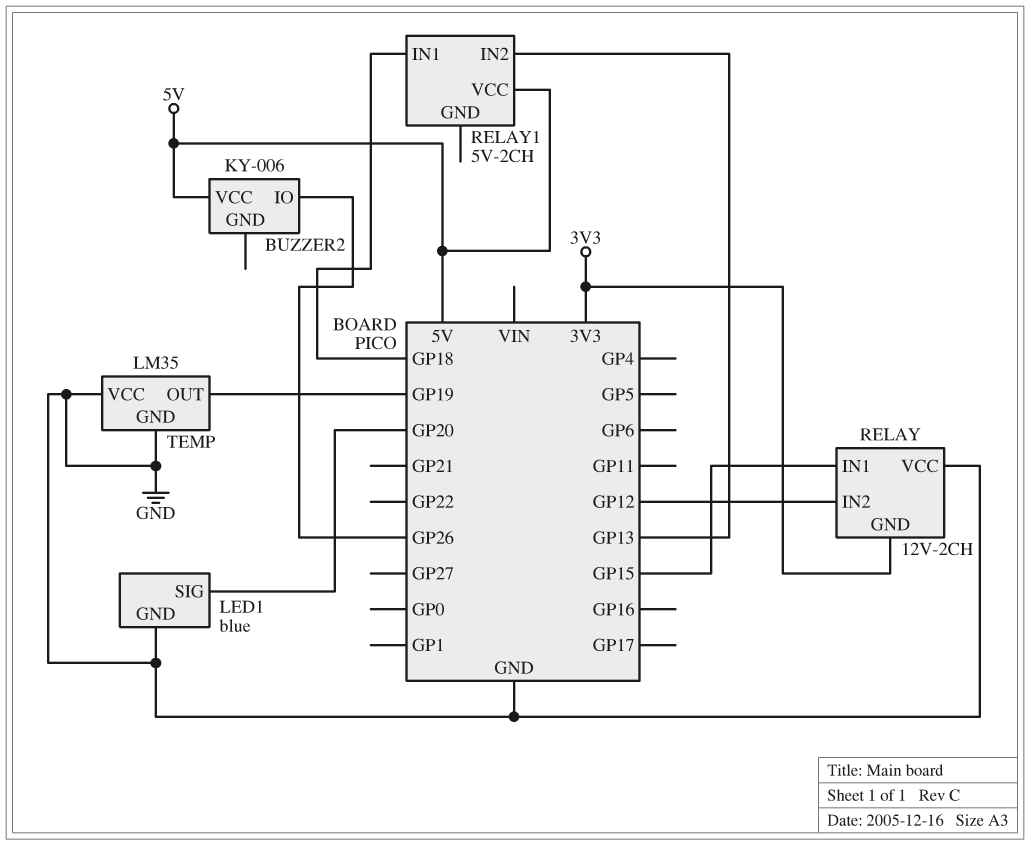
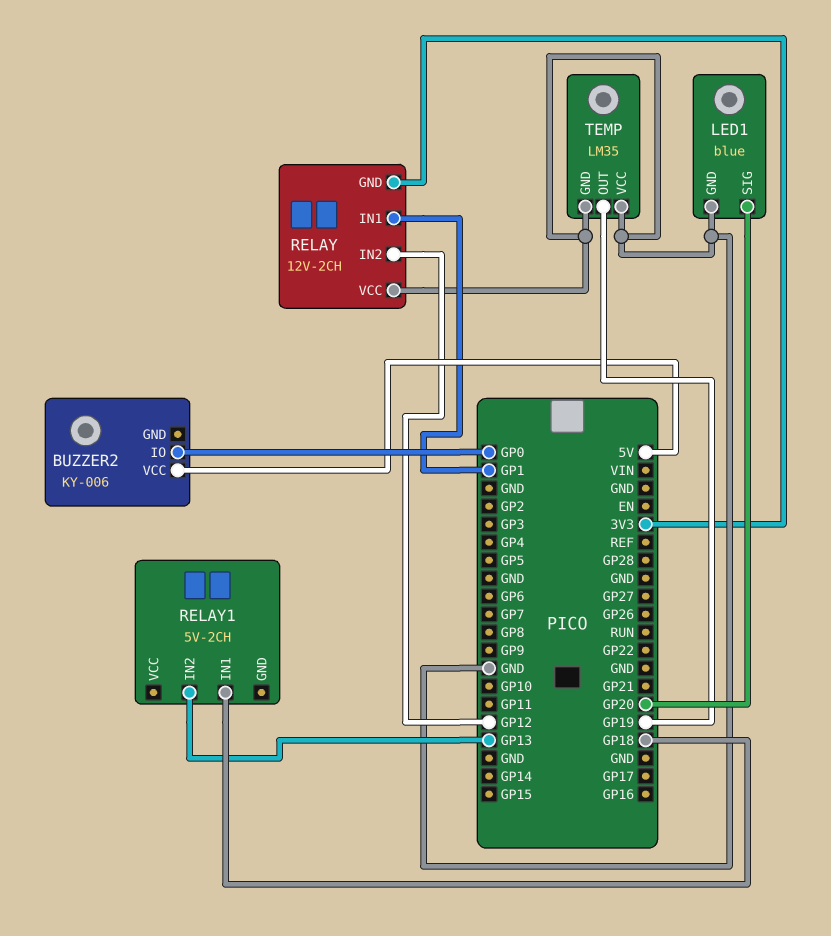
BUZZER2 pin IO: GP26 -> GP0
RELAY pin IN1: GP15 -> GP1
RELAY1 pin VCC: 5V -> none

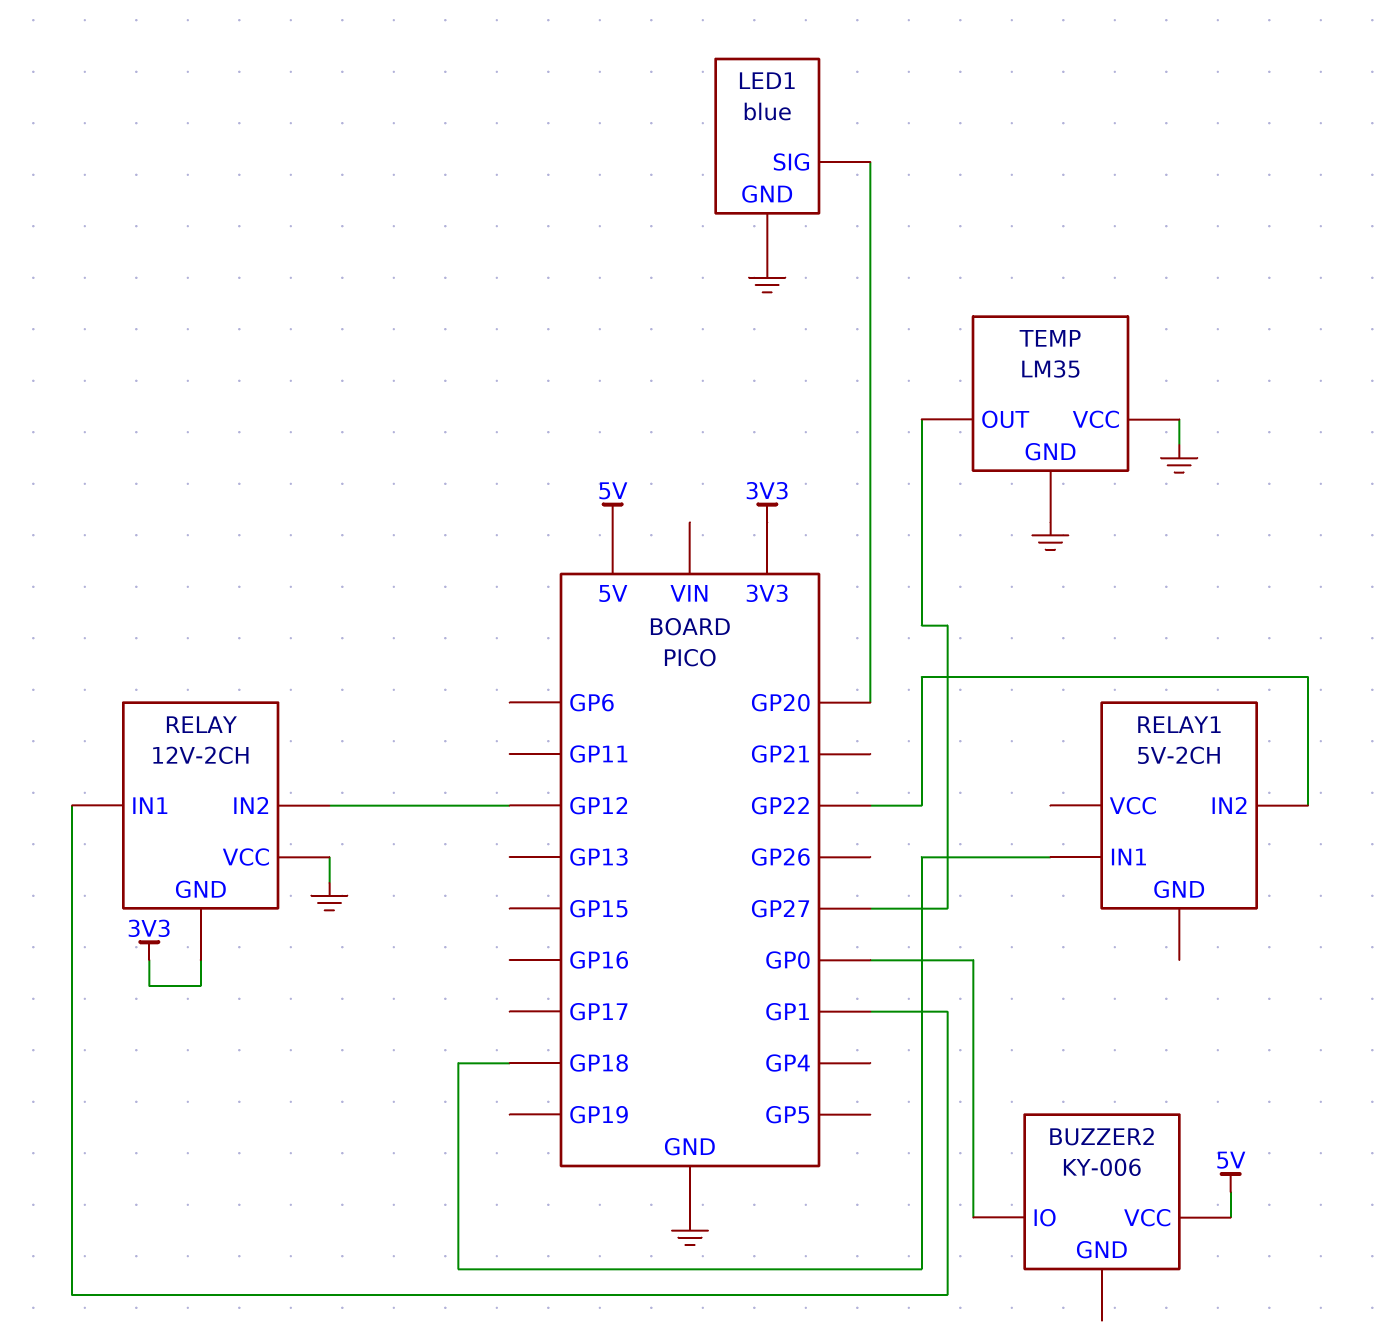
RELAY1 pin IN2: GP13 -> GP22
TEMP pin OUT: GP19 -> GP27

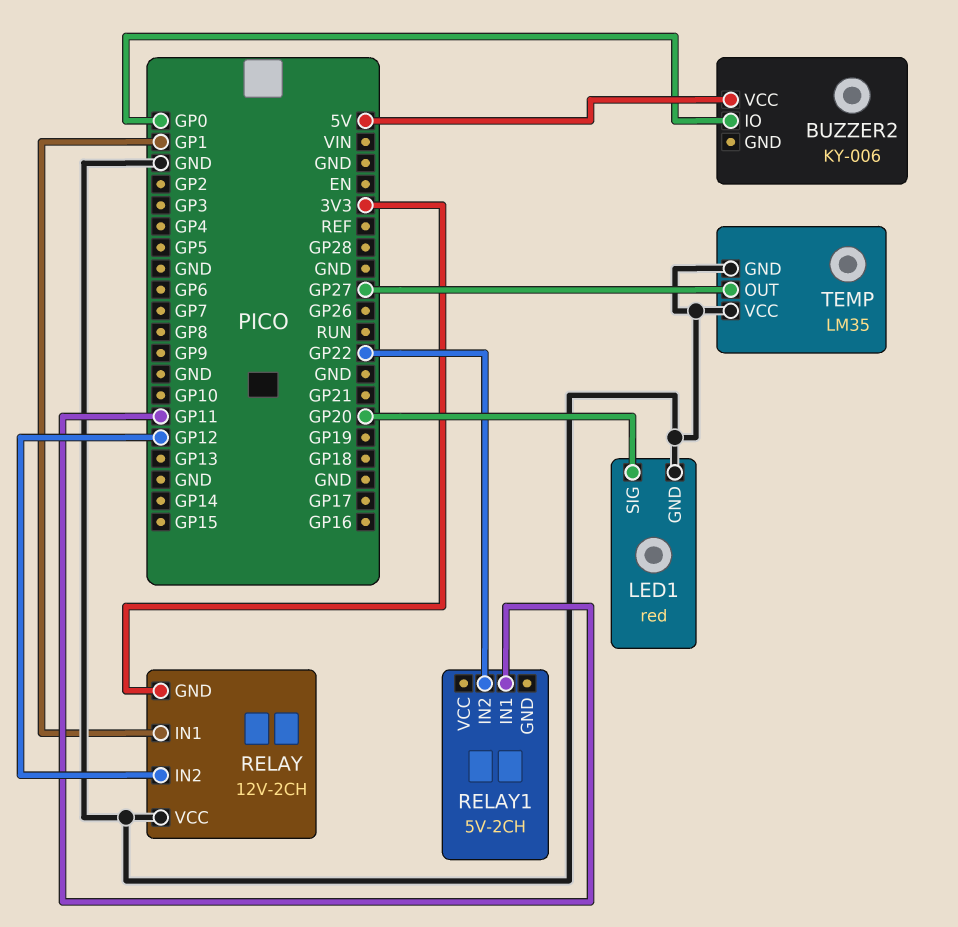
LED1: blue -> red
RELAY1 pin IN1: GP18 -> GP11

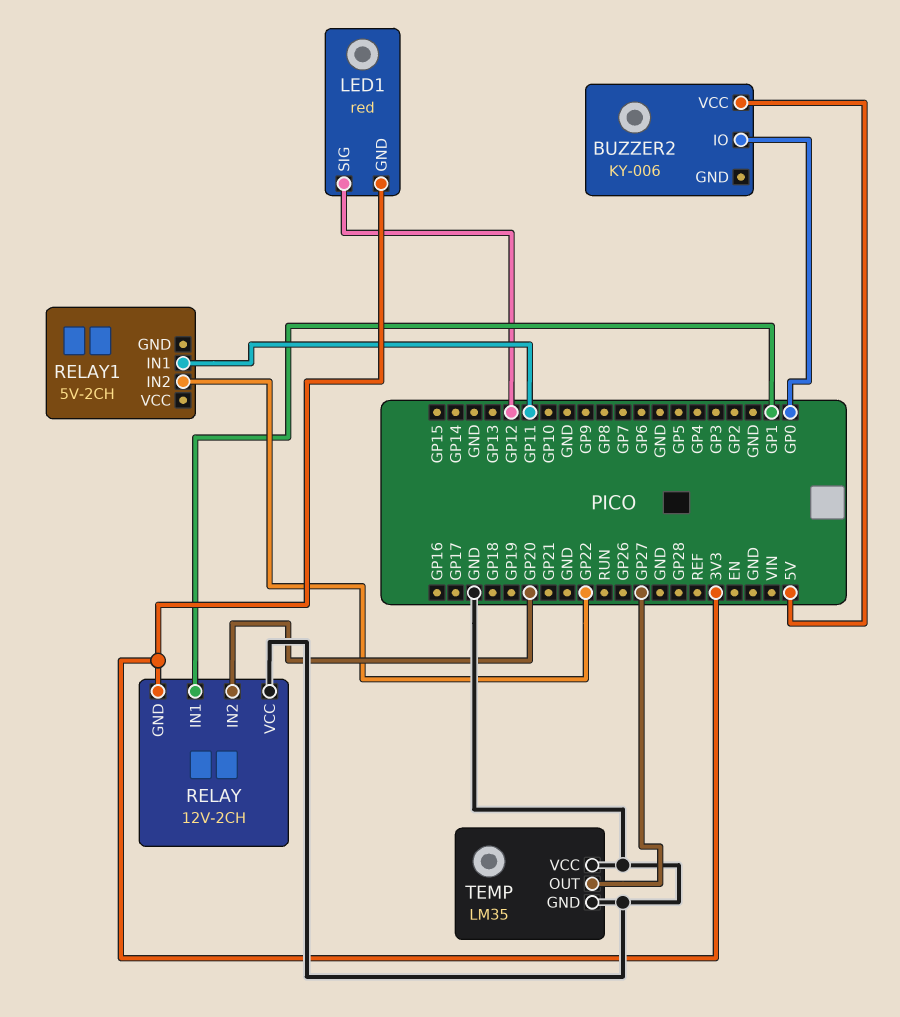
LED1 pin GND: GND -> 3V3
LED1 pin SIG: GP20 -> GP12
RELAY pin IN2: GP12 -> GP20

